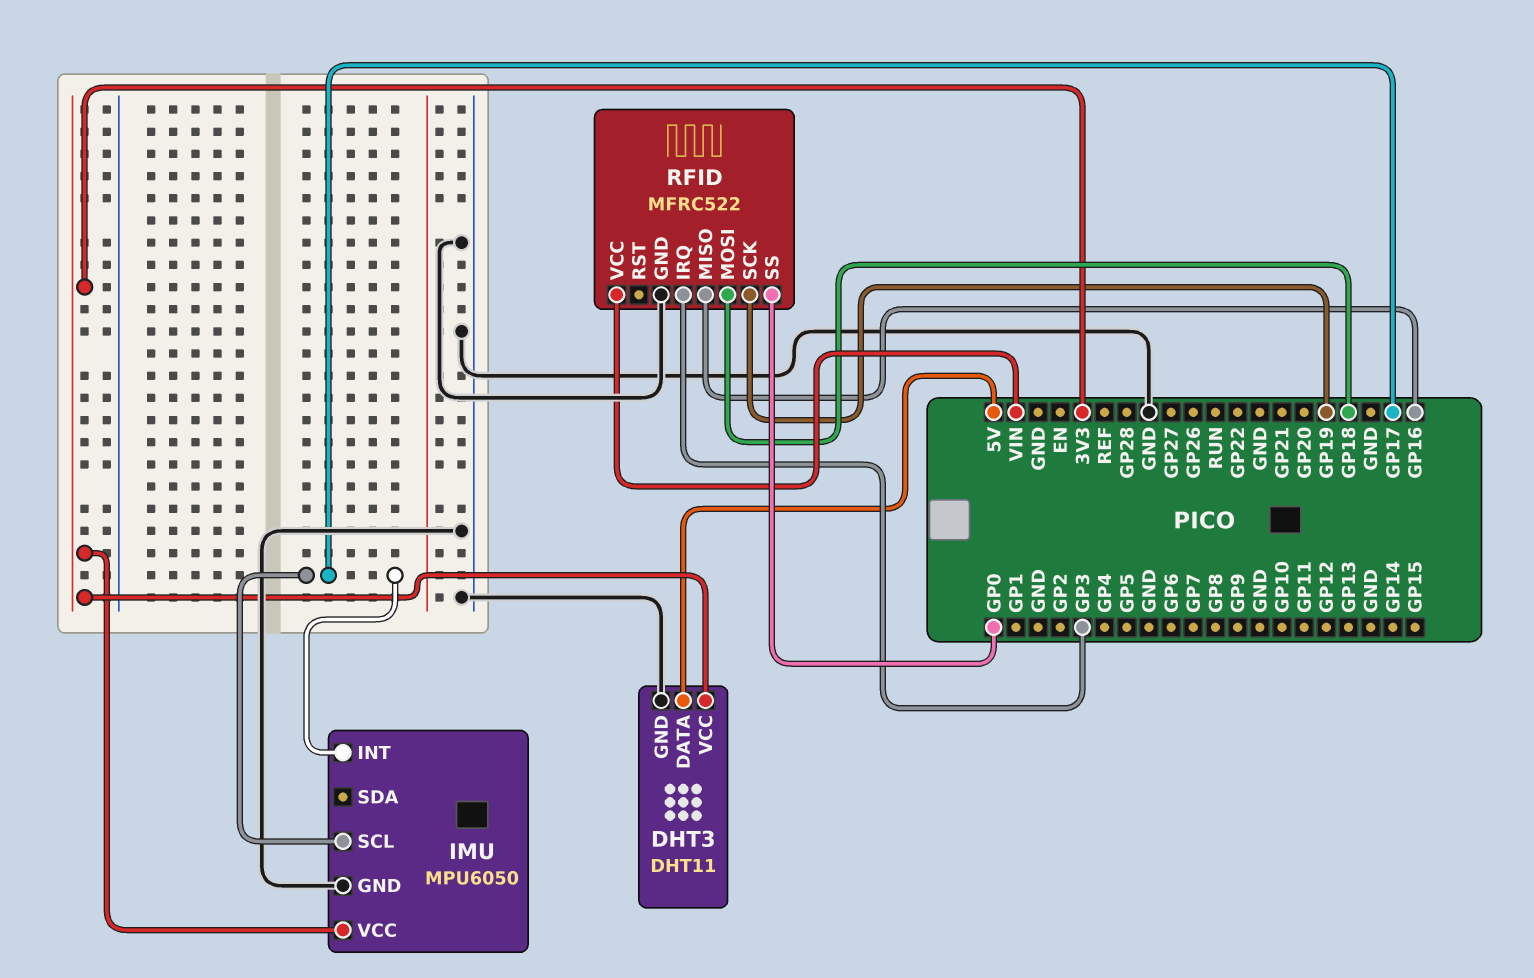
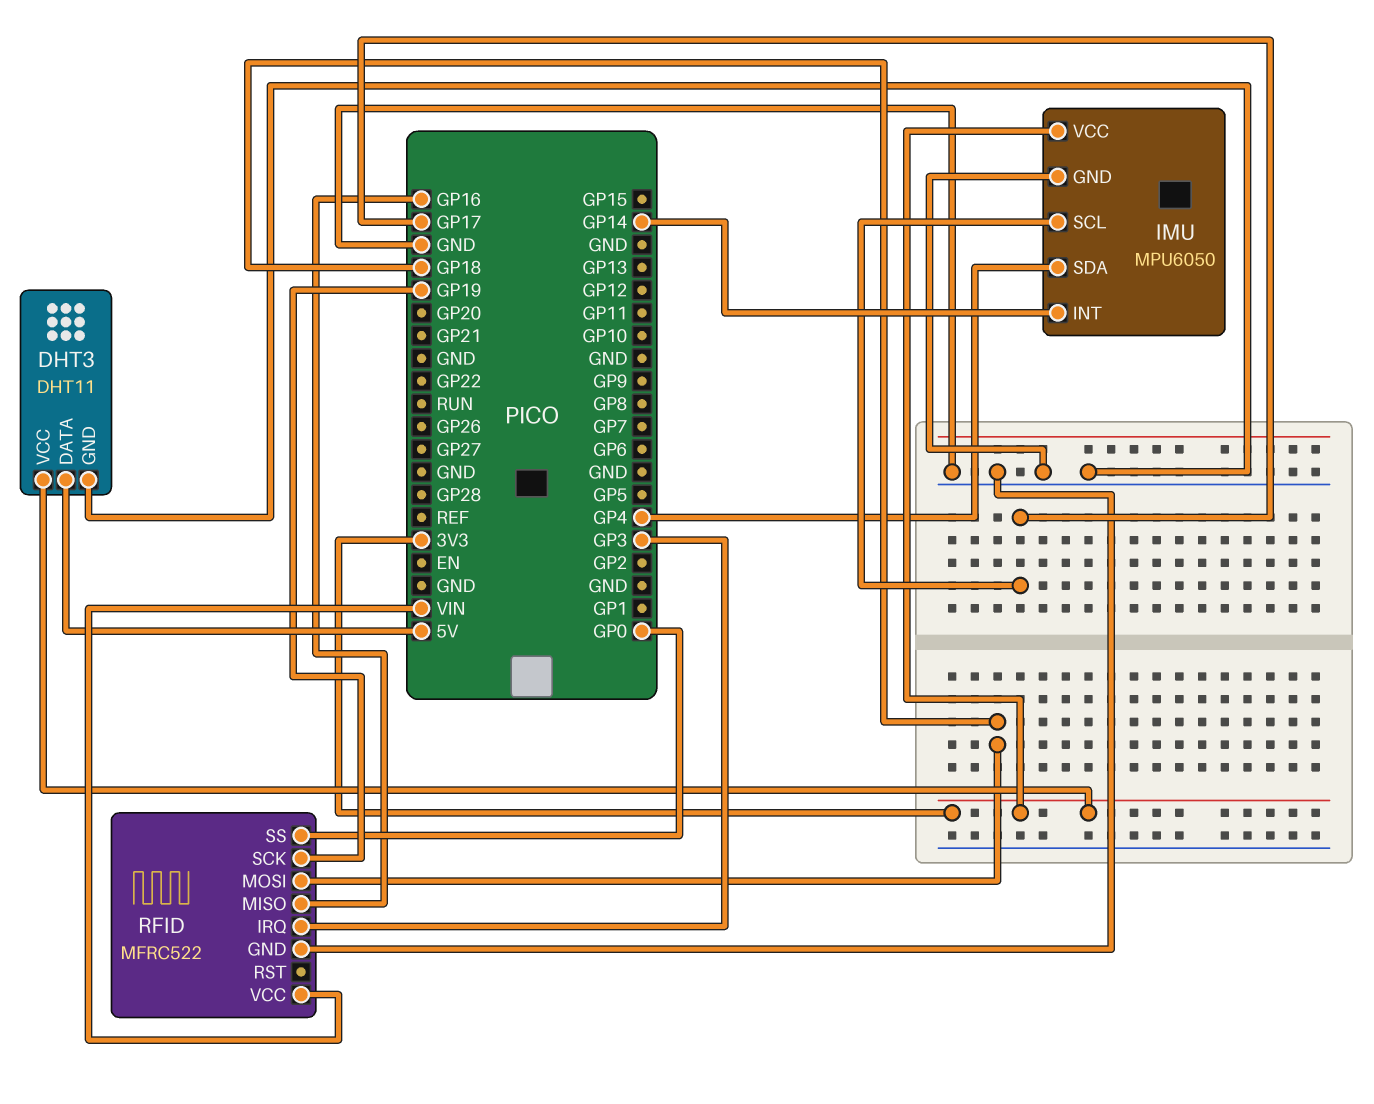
IMU pin INT: GP17 -> GP14
IMU pin SDA: none -> GP4

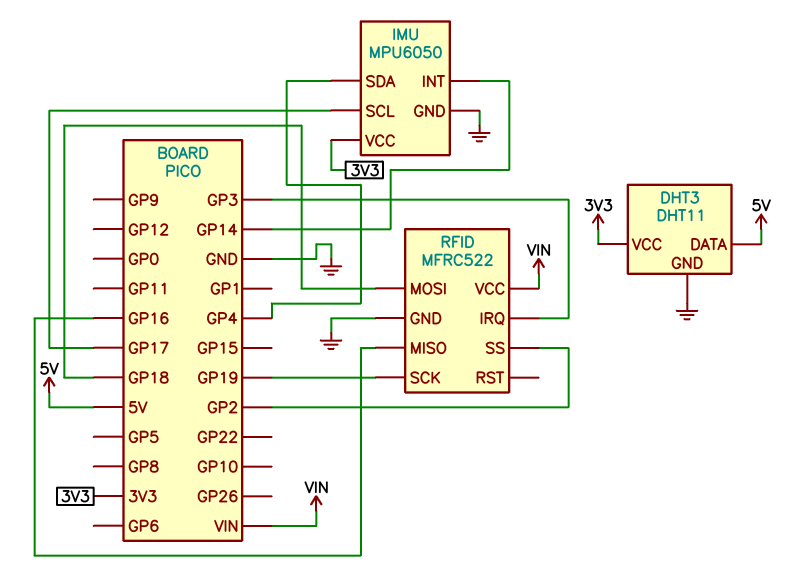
RFID pin SS: GP0 -> GP2

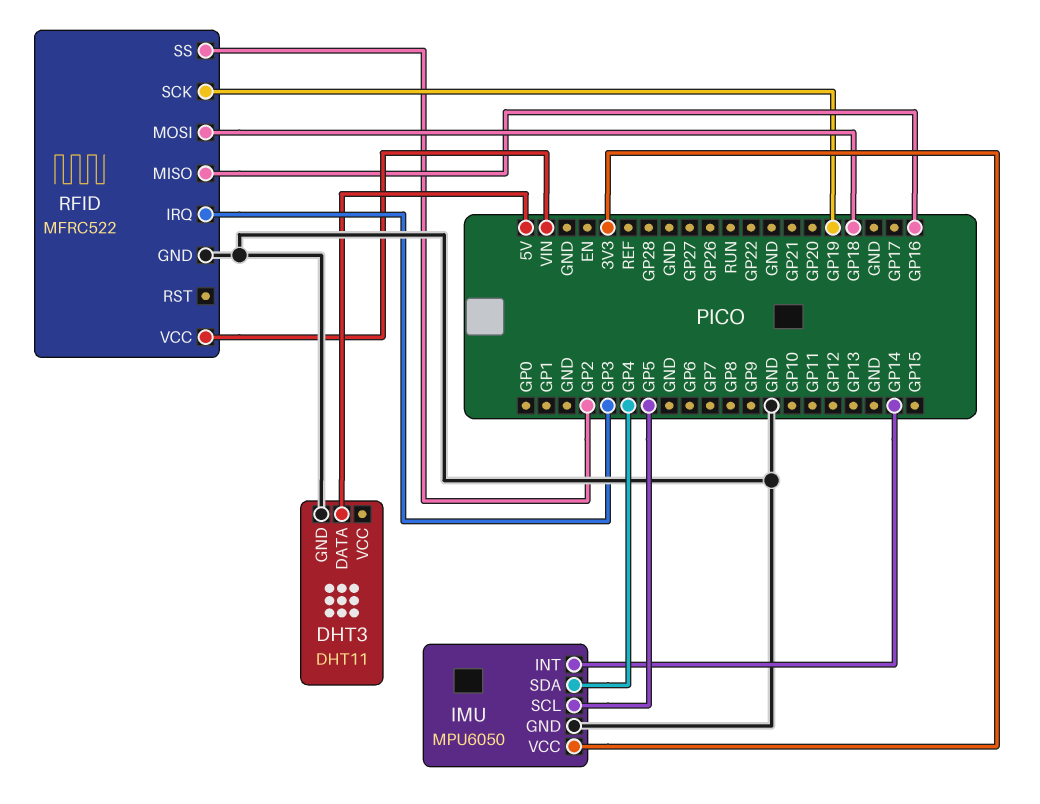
DHT3 pin VCC: 3V3 -> none
IMU pin SCL: GP17 -> GP5

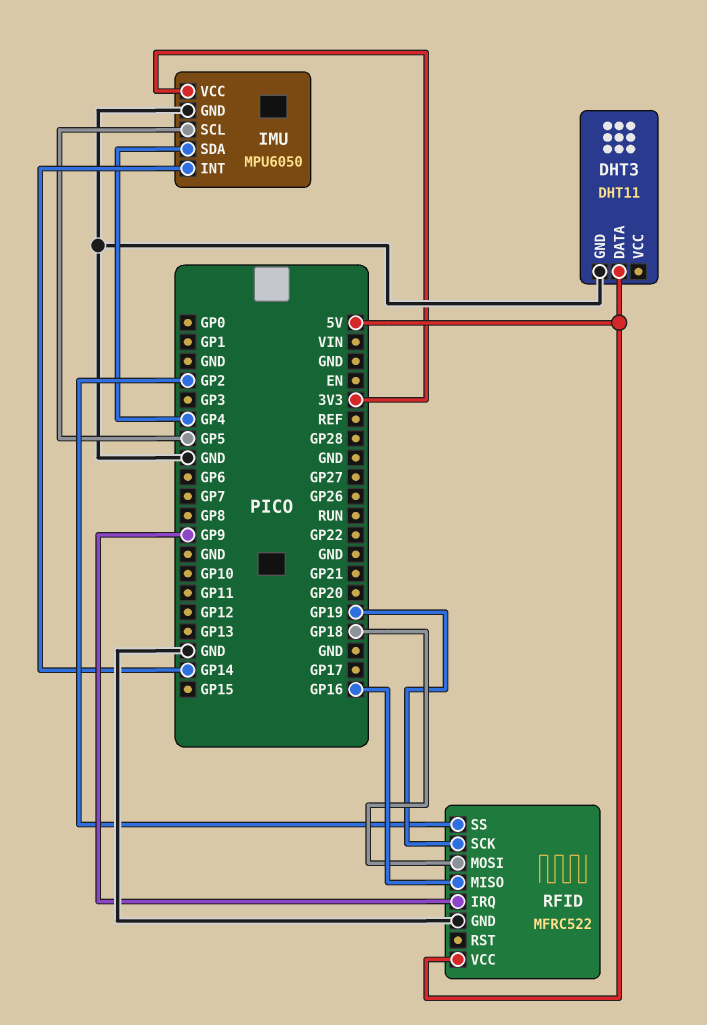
RFID pin IRQ: GP3 -> GP9
RFID pin VCC: VIN -> 5V

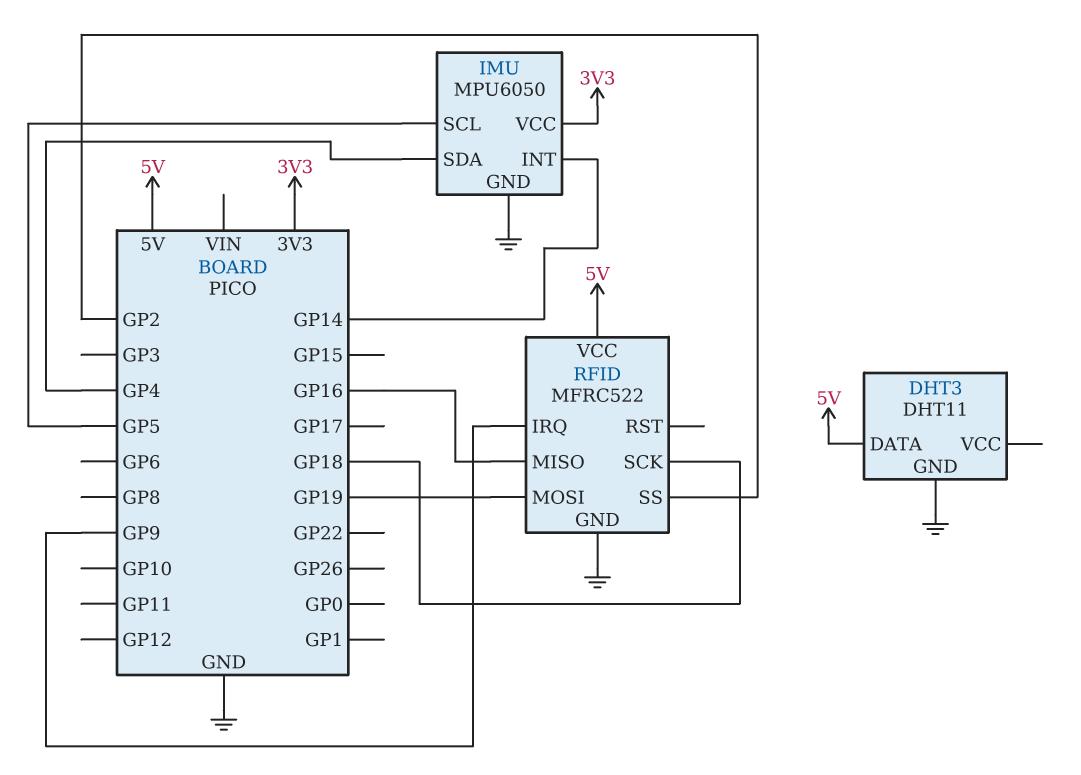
RFID pin MOSI: GP18 -> GP19
RFID pin SCK: GP19 -> GP18

